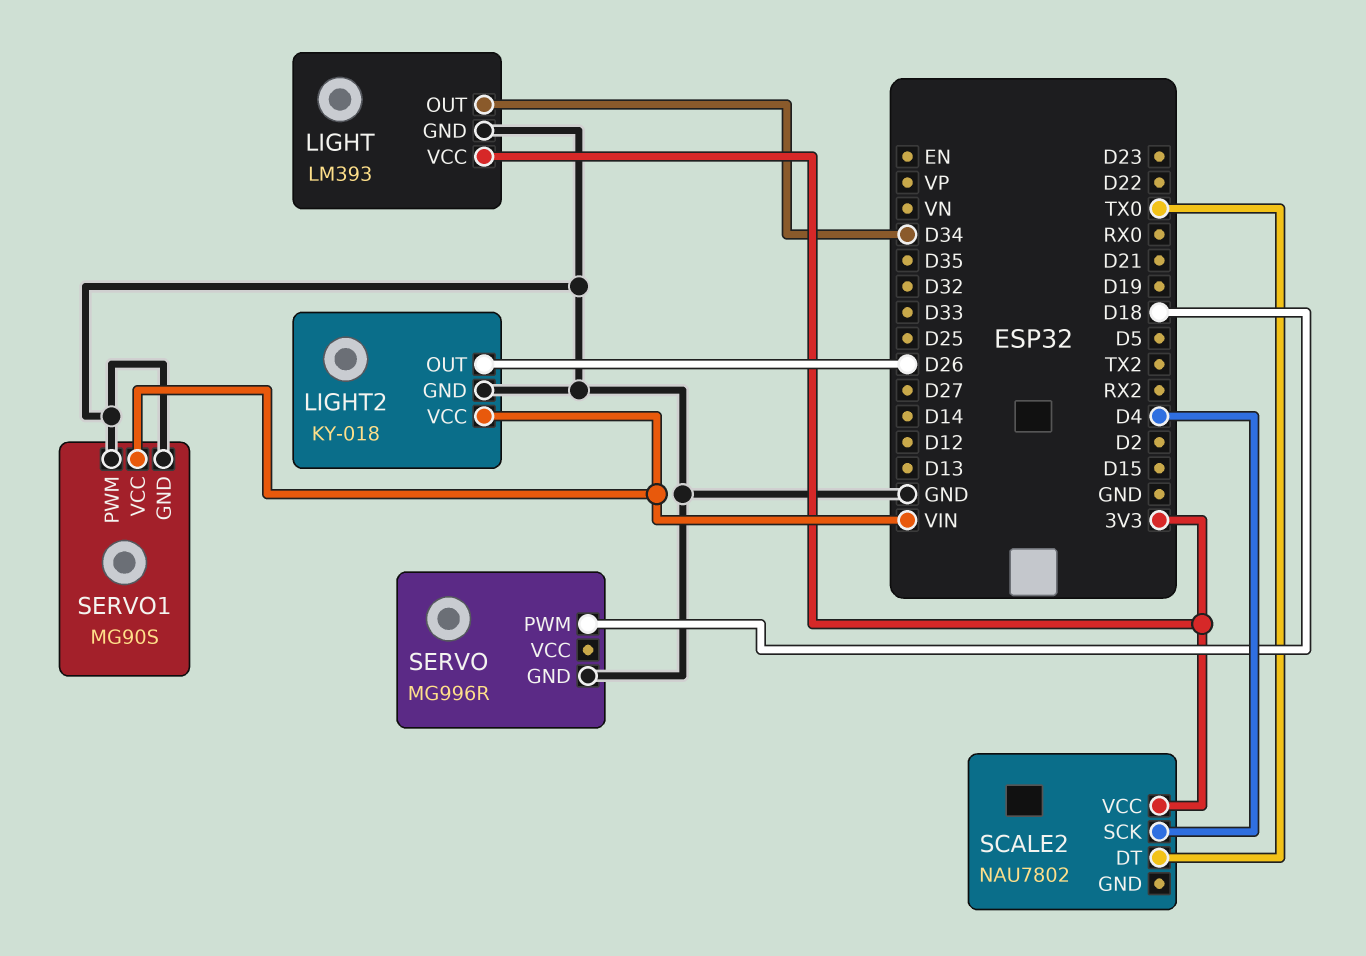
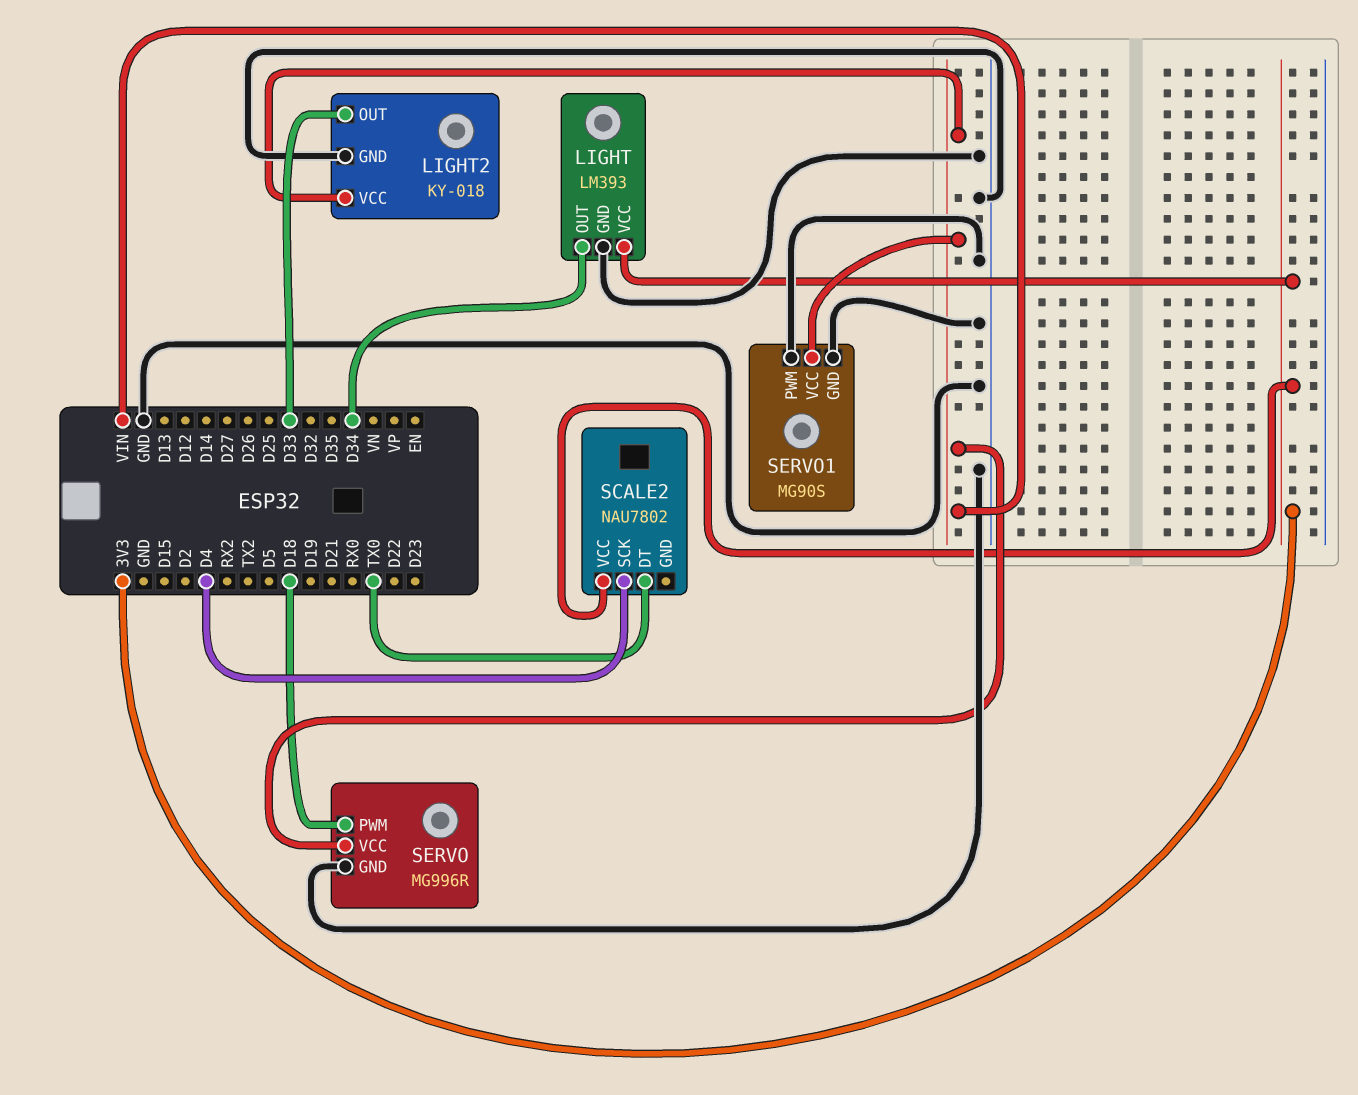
LIGHT2 pin OUT: D26 -> D33
SERVO pin VCC: none -> VIN

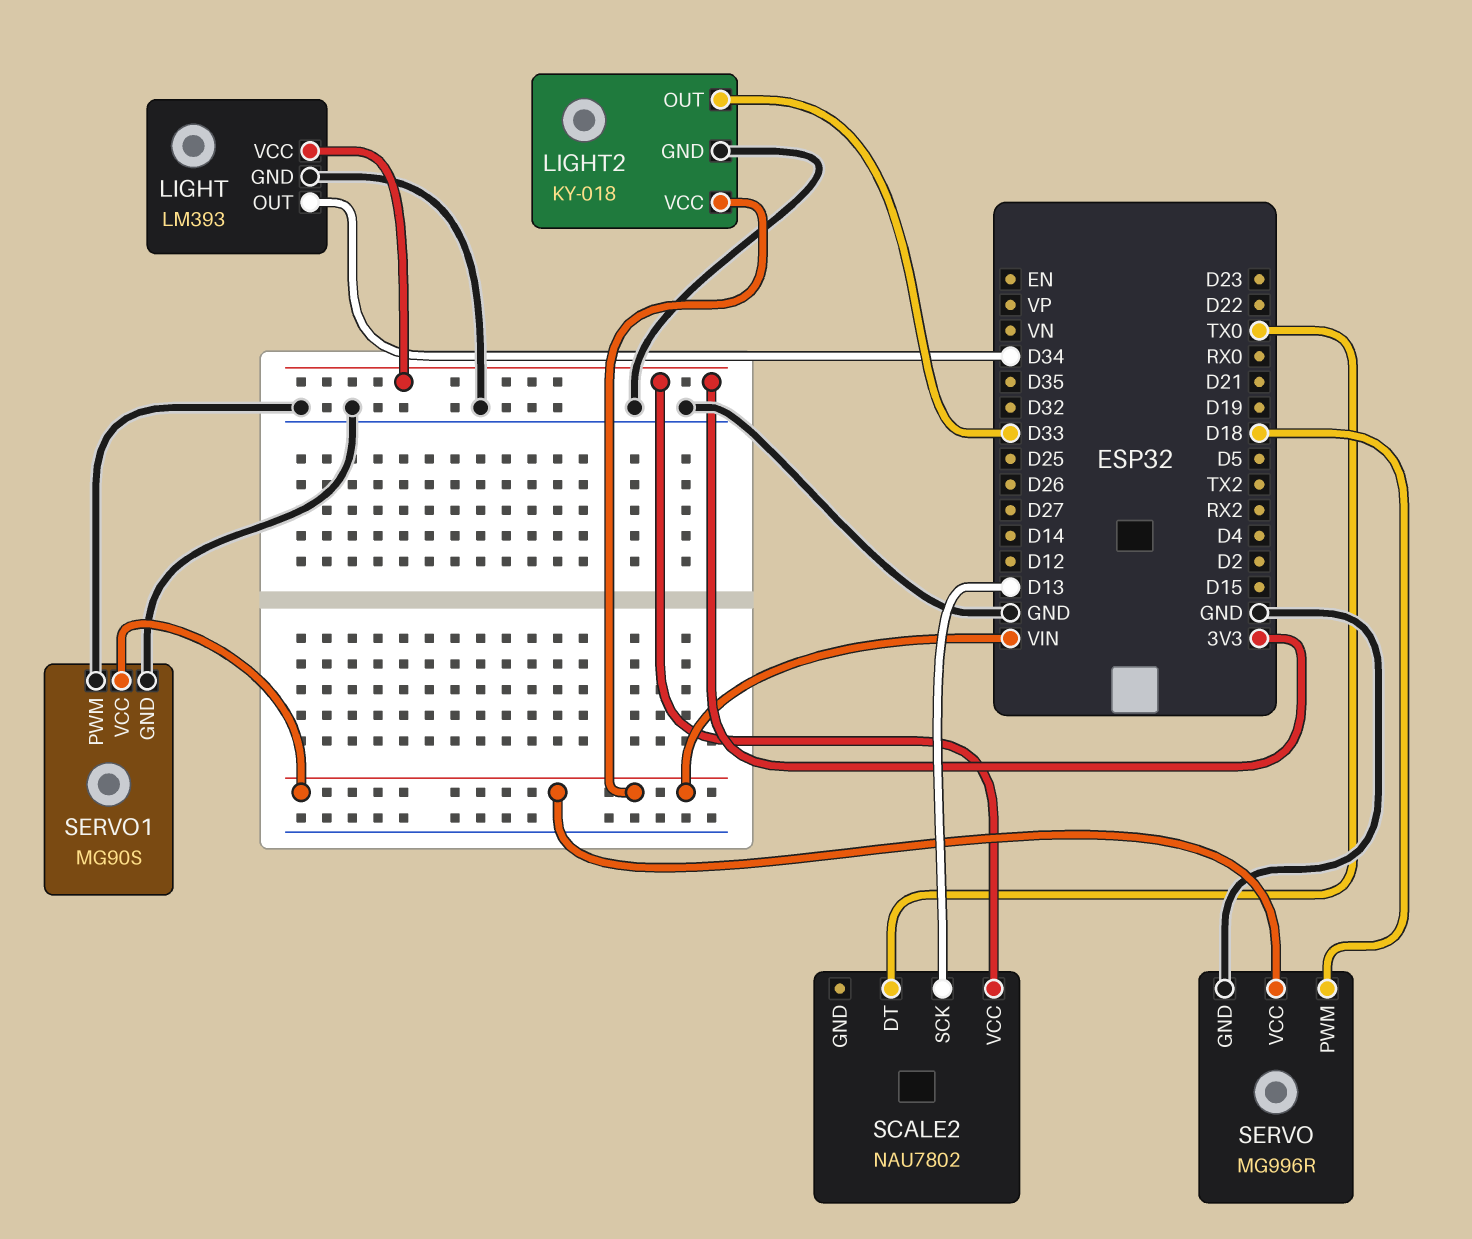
SCALE2 pin SCK: D4 -> D13

